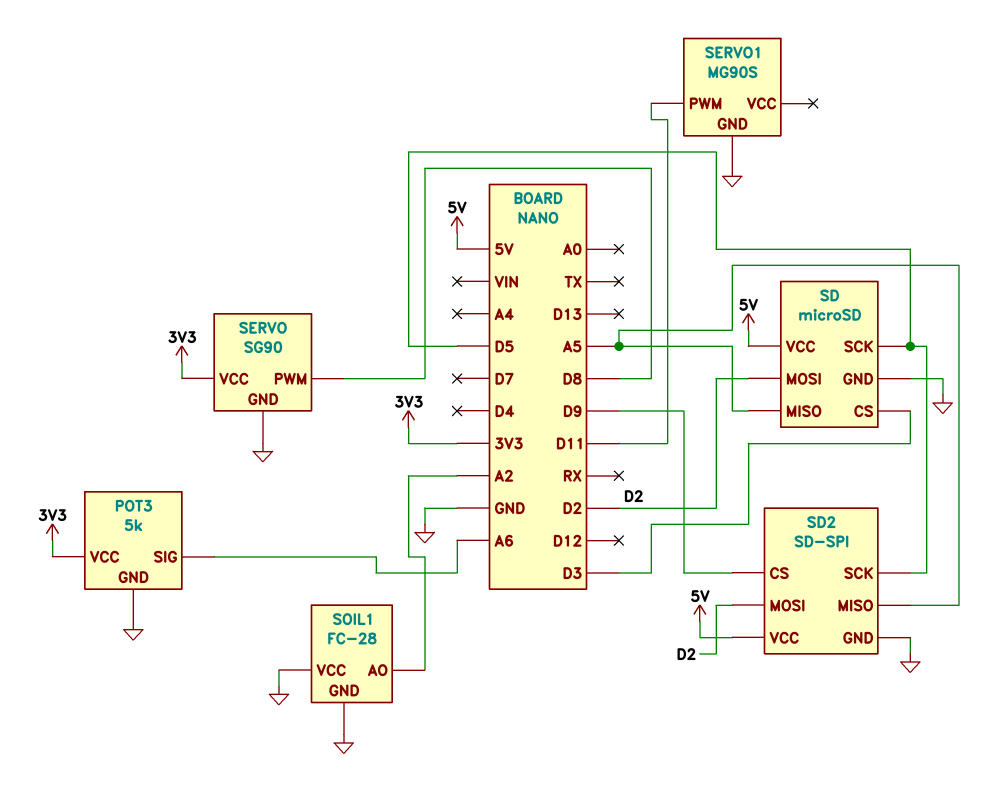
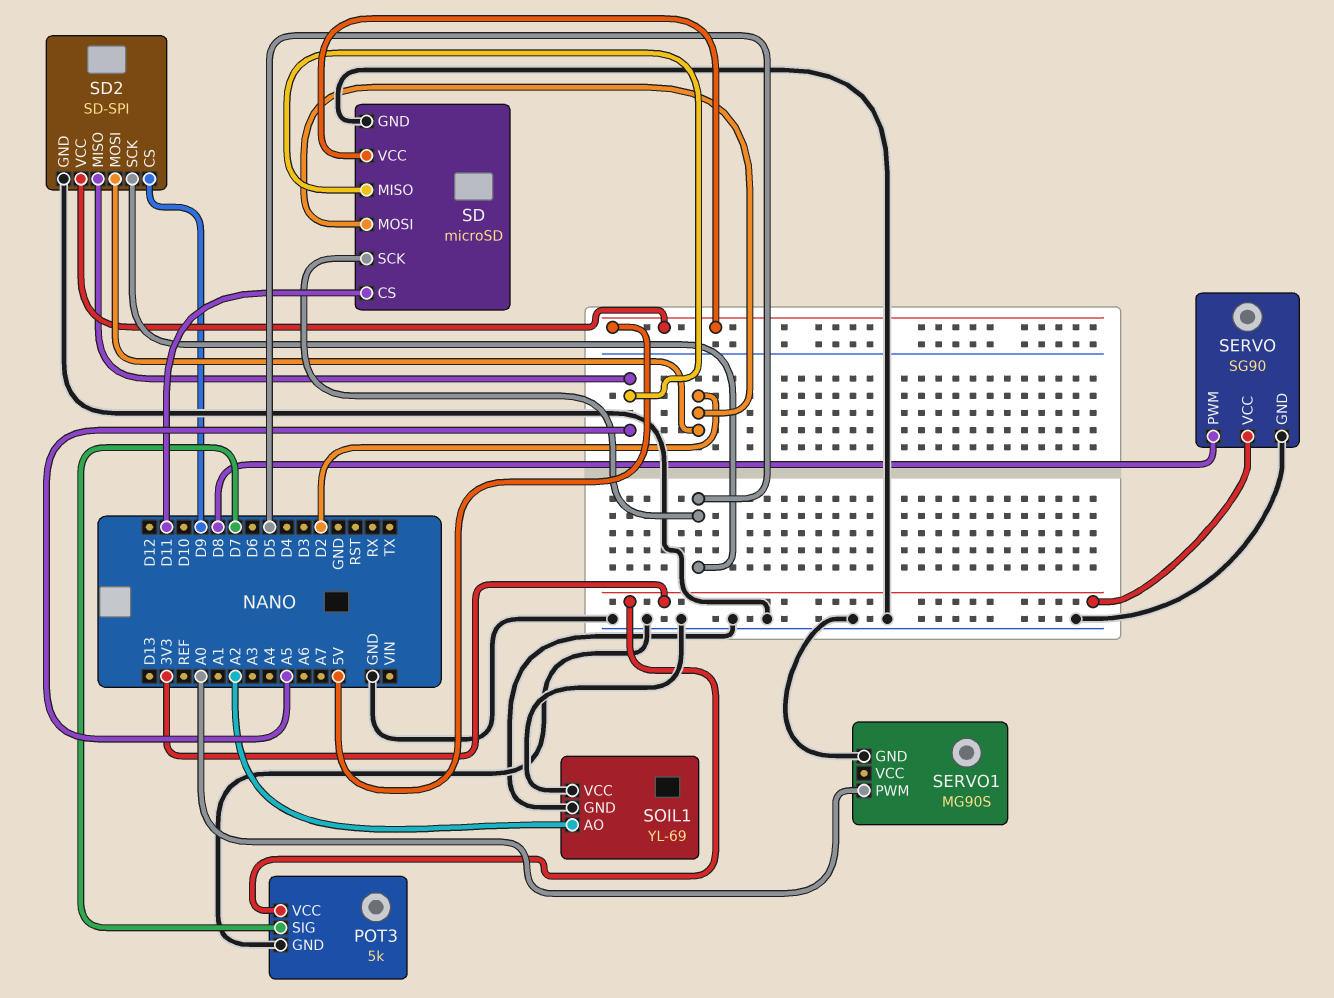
POT3 pin SIG: A6 -> D7
SD pin CS: D3 -> D11
SERVO1 pin PWM: D11 -> A0
SOIL1: FC-28 -> YL-69

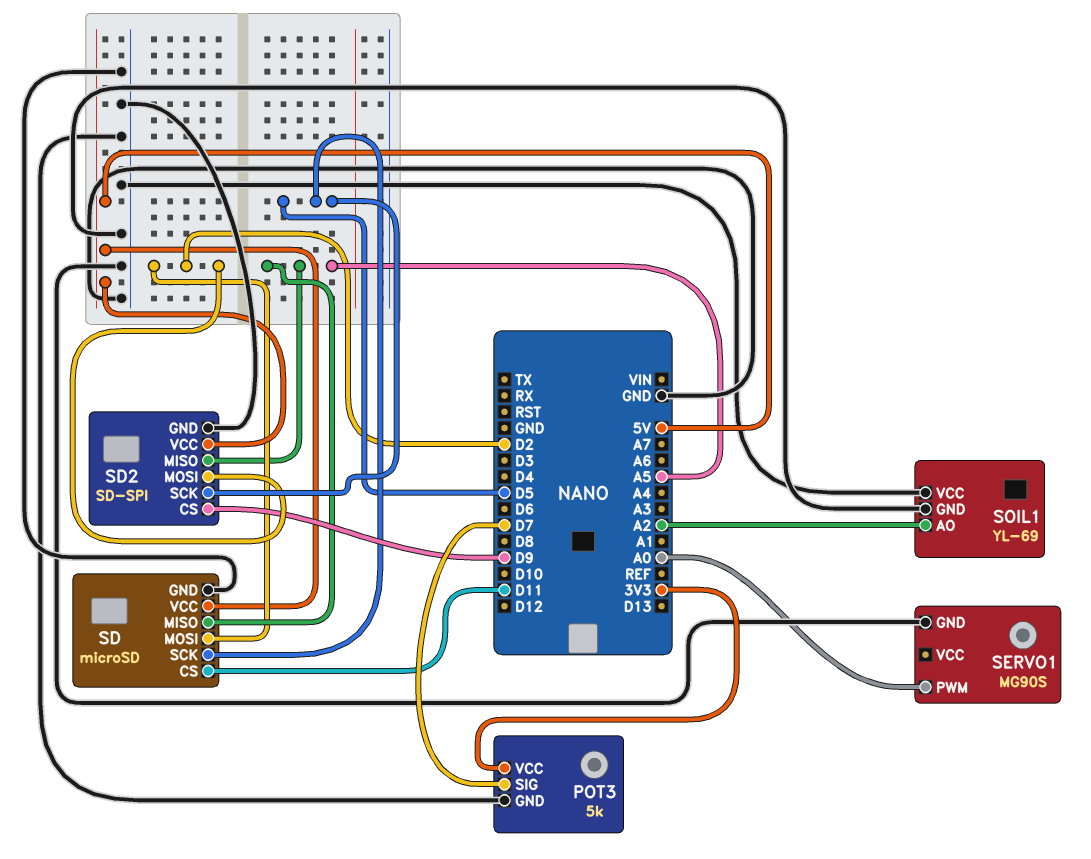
SERVO: SG90 -> none
SERVO pin GND: GND -> none
SERVO pin PWM: D8 -> none
SERVO pin VCC: 3V3 -> none

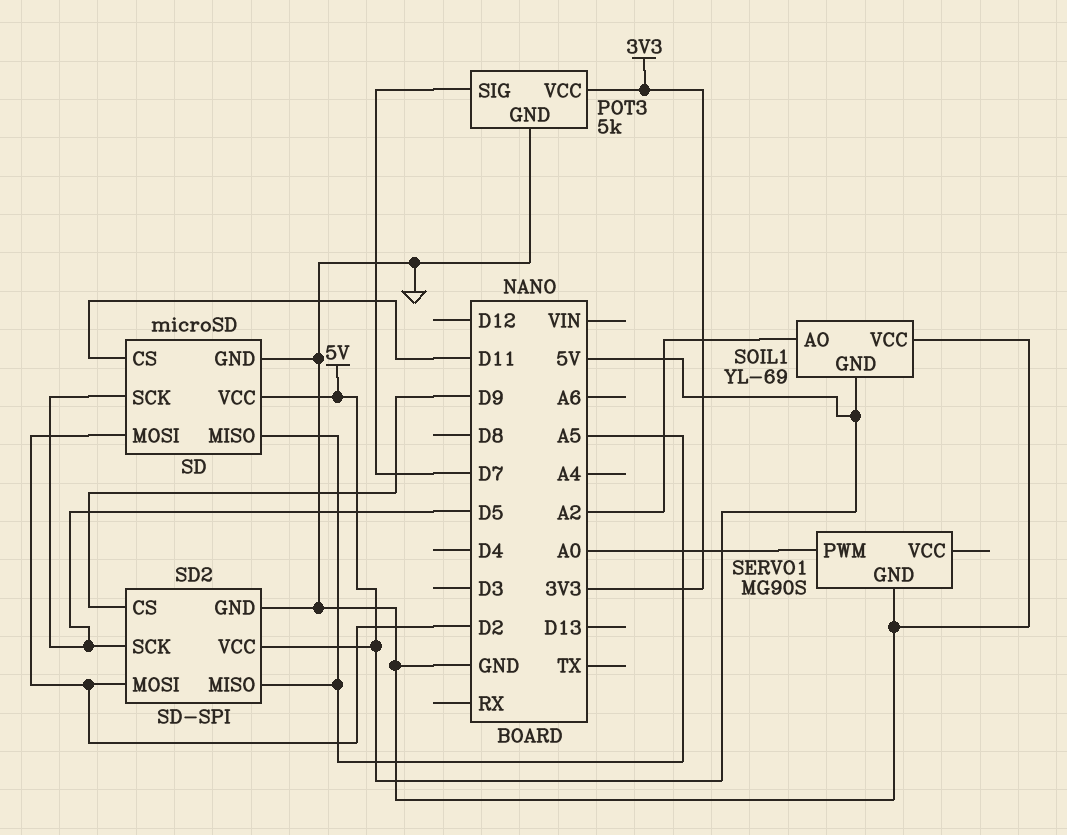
SOIL1 pin GND: GND -> 5V

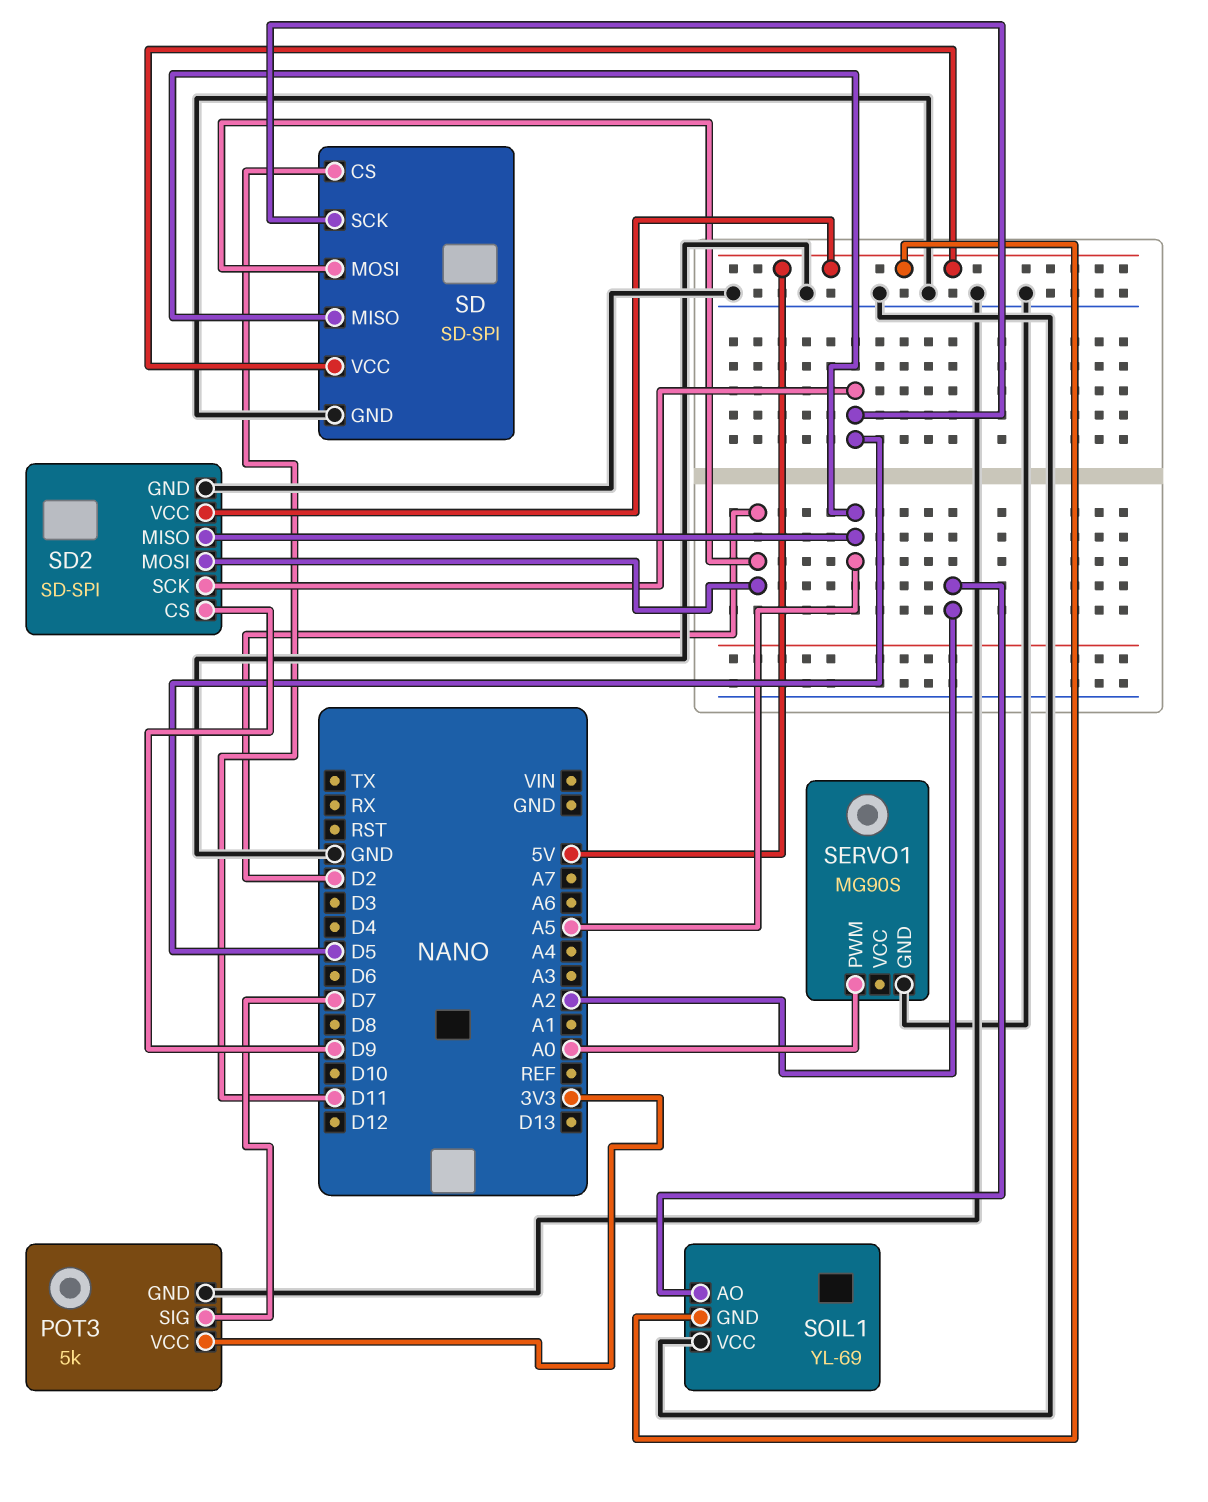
SD: microSD -> SD-SPI

